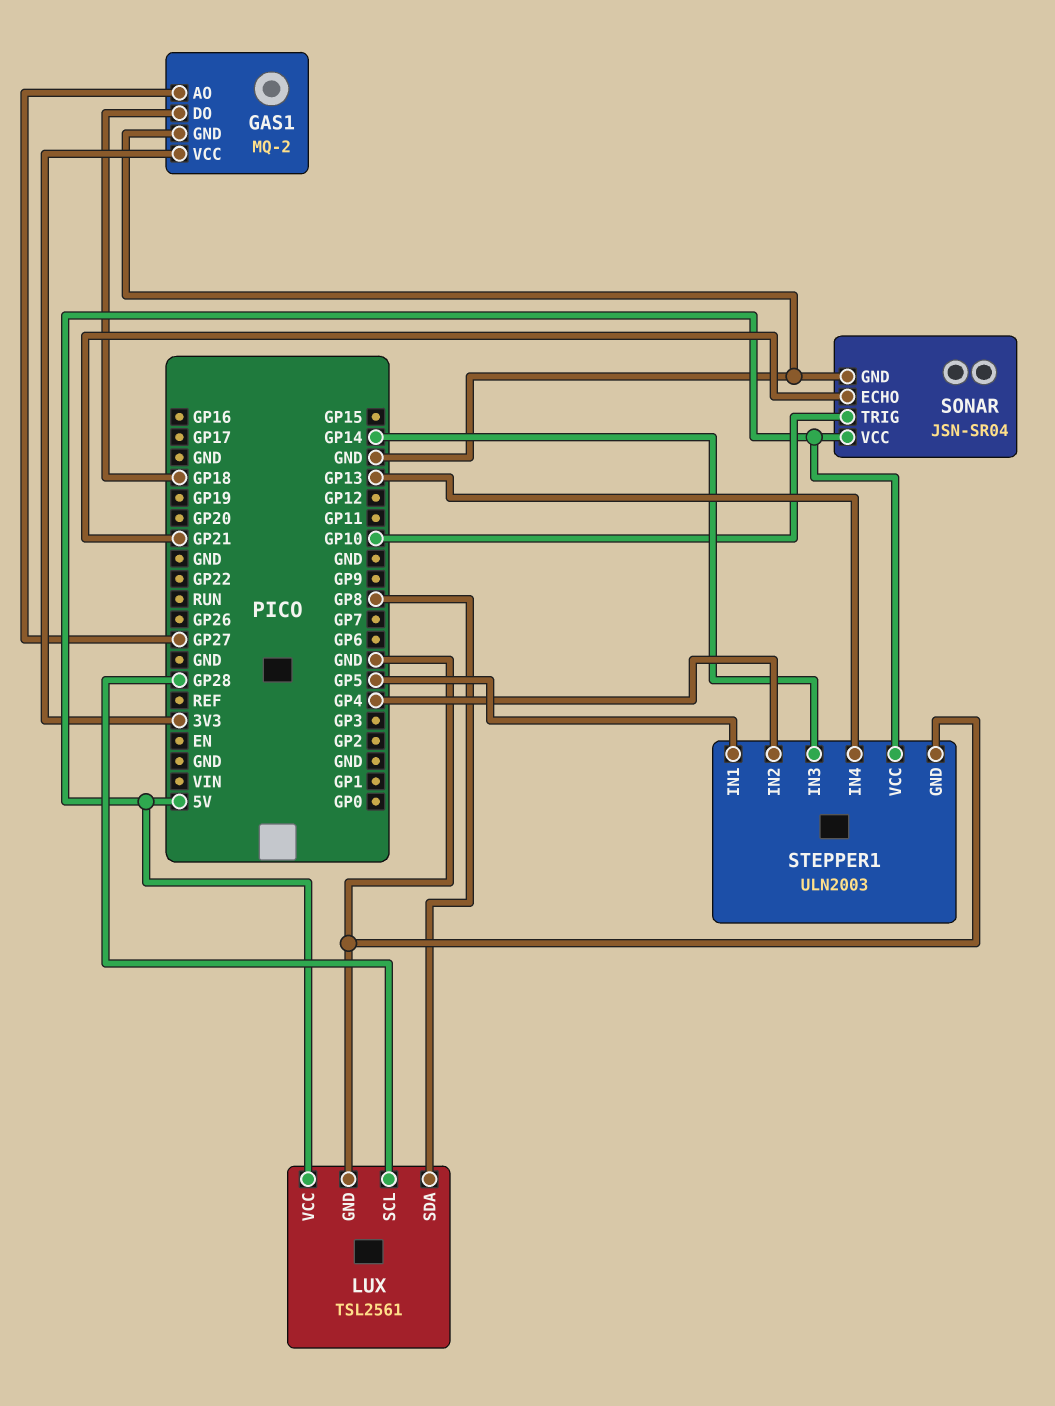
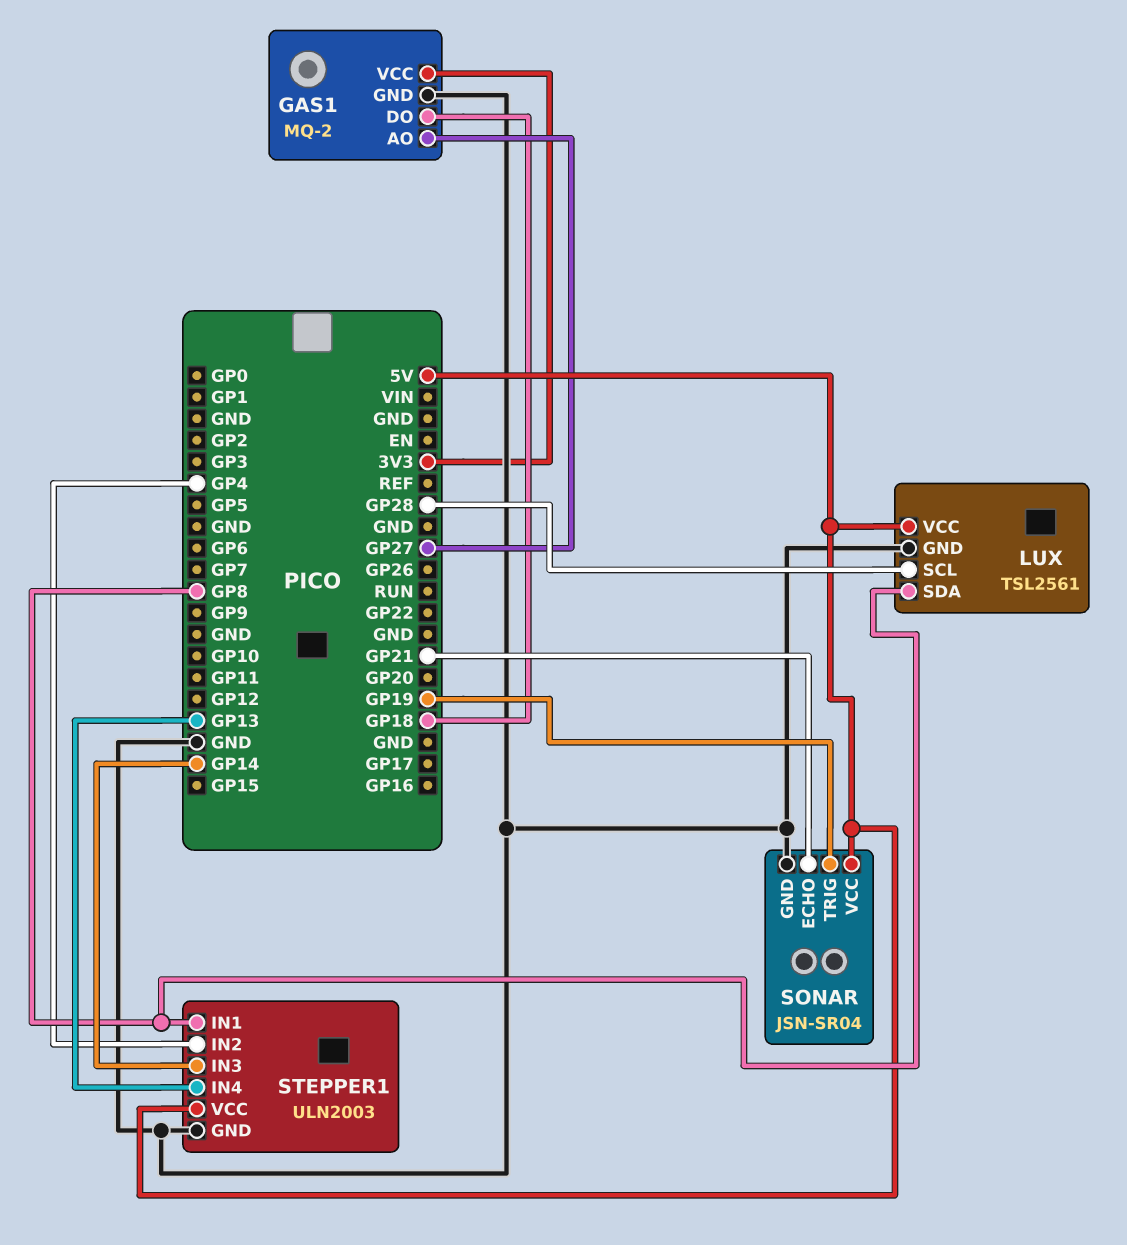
SONAR pin TRIG: GP10 -> GP19
STEPPER1 pin IN1: GP5 -> GP8

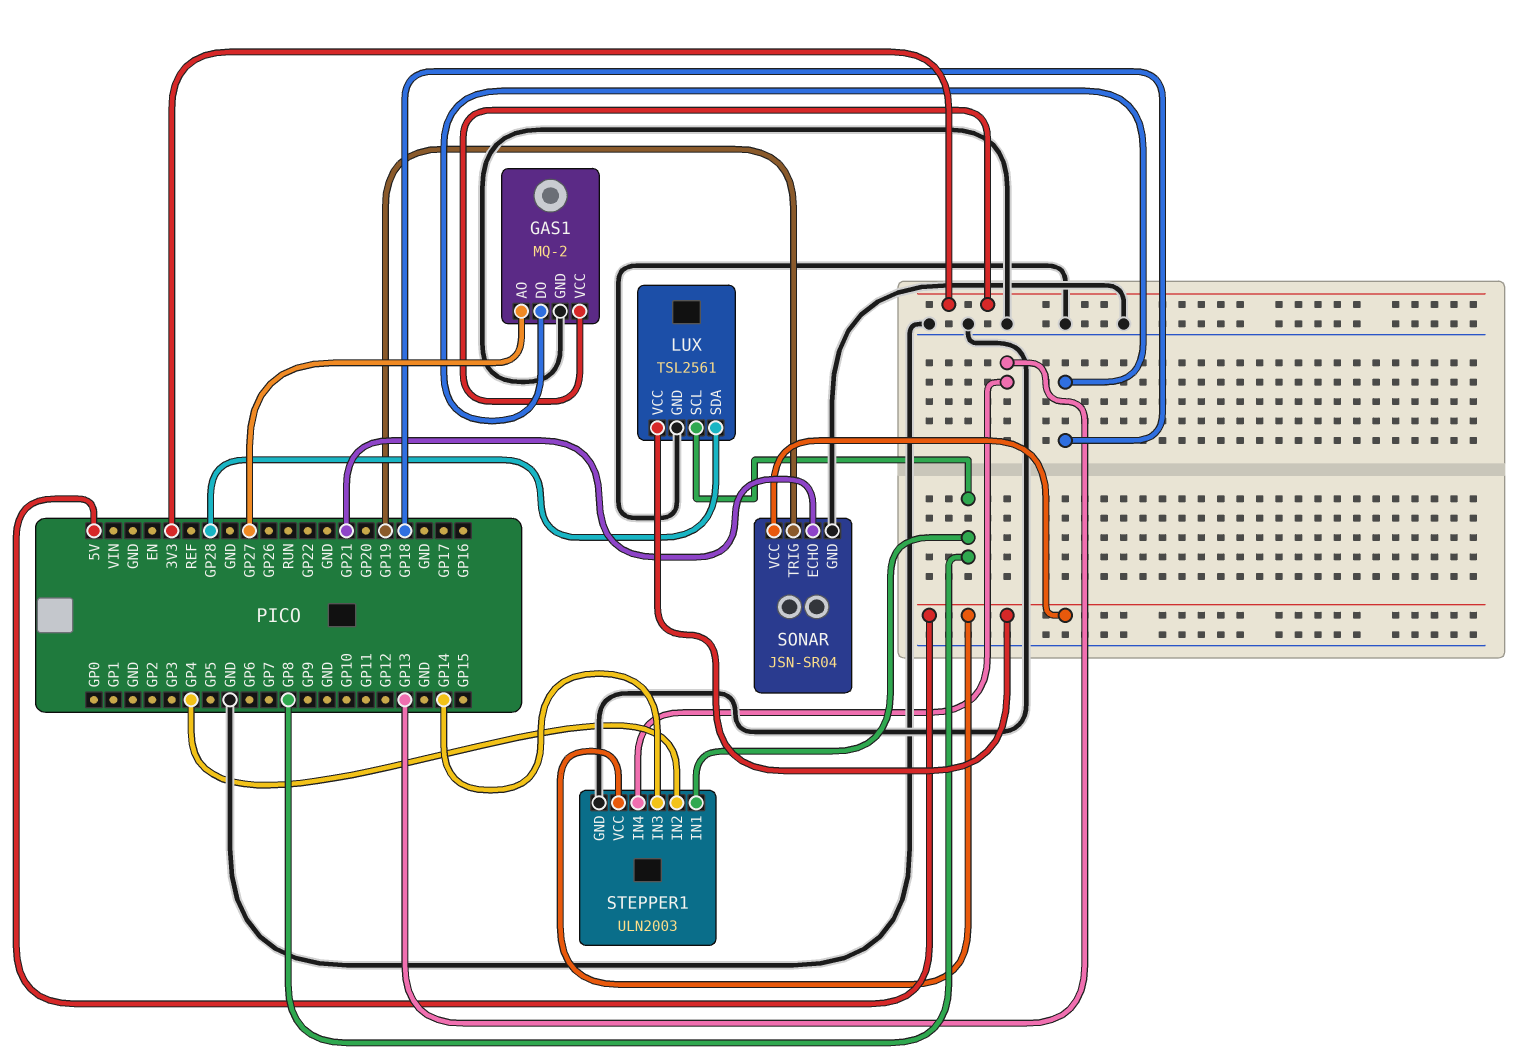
LUX pin SCL: GP28 -> GP8
LUX pin SDA: GP8 -> GP28

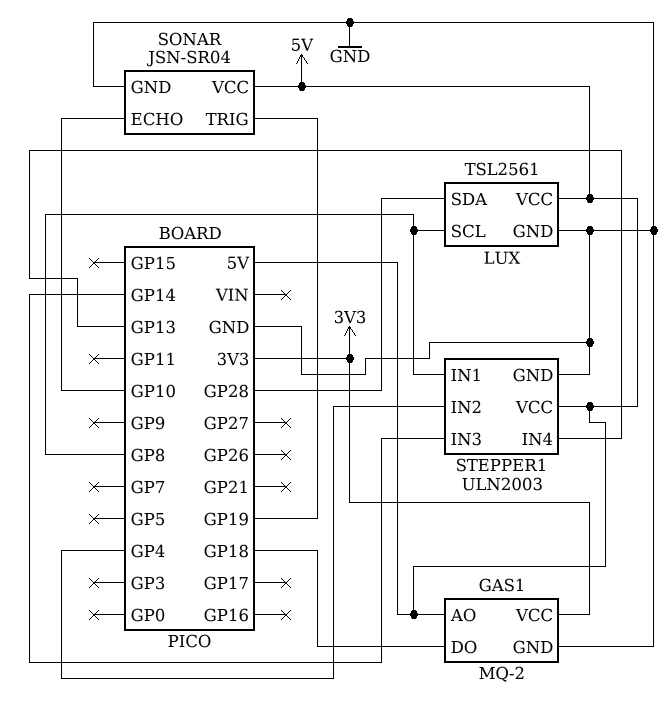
GAS1 pin AO: GP27 -> 5V
SONAR pin ECHO: GP21 -> GP10

